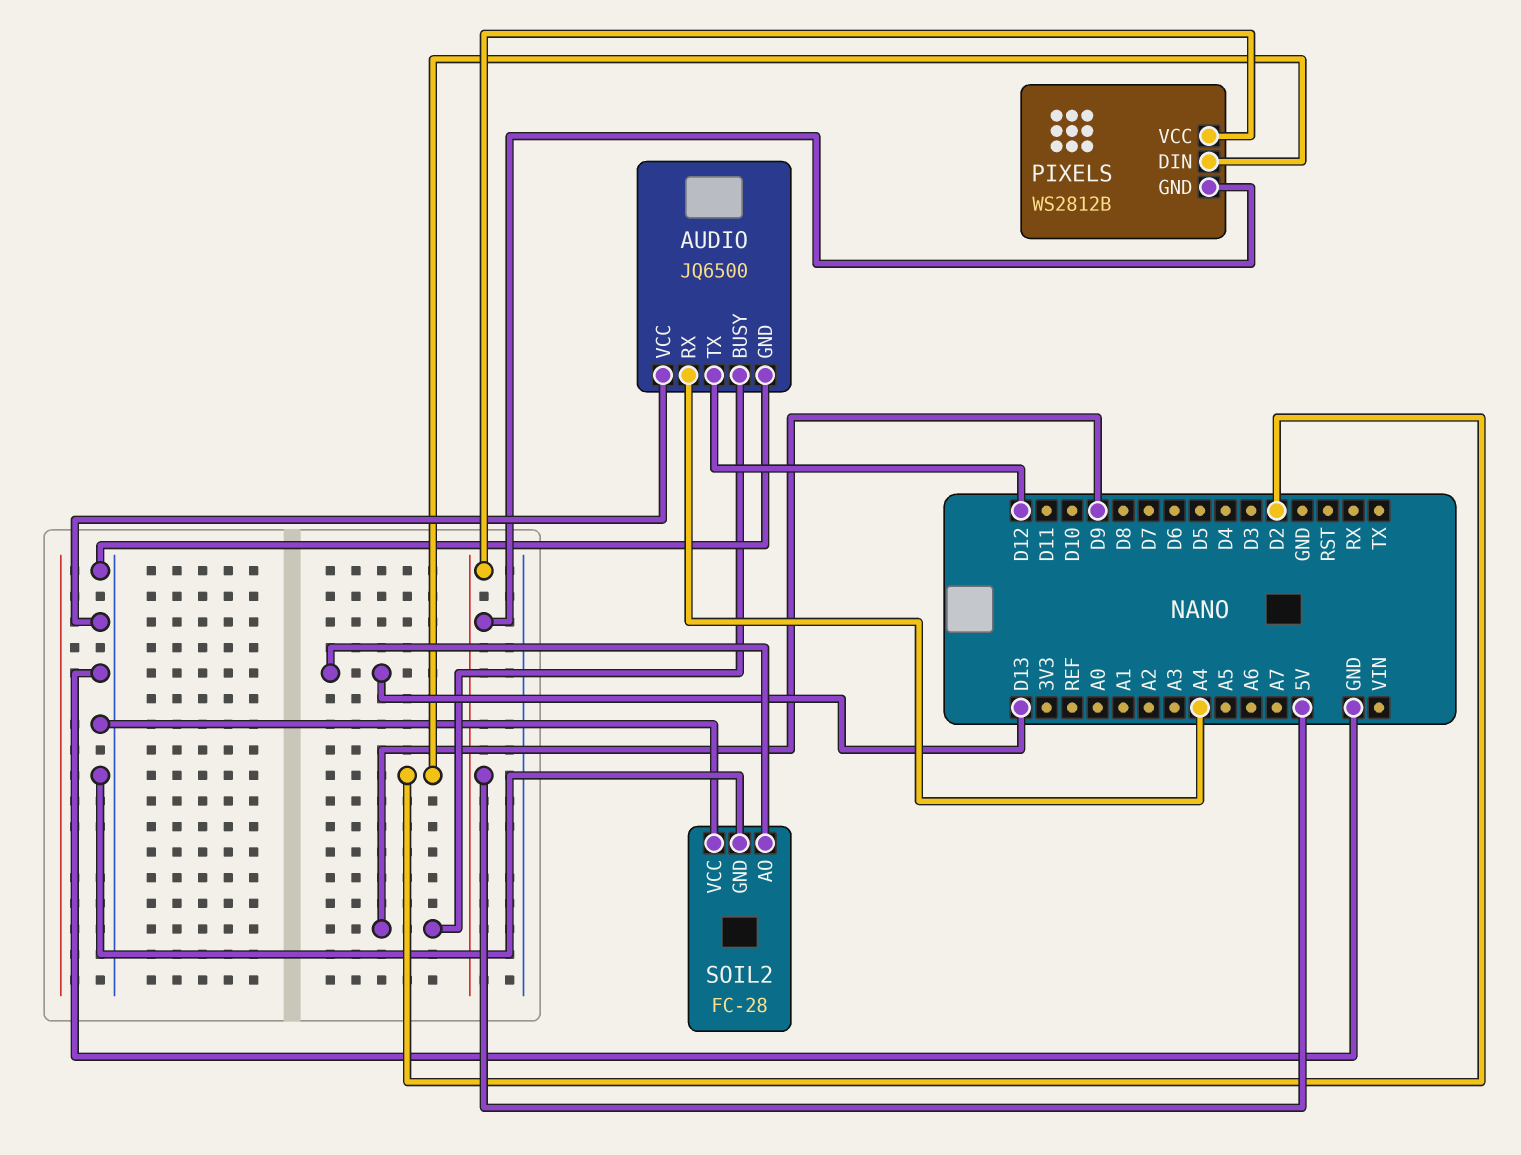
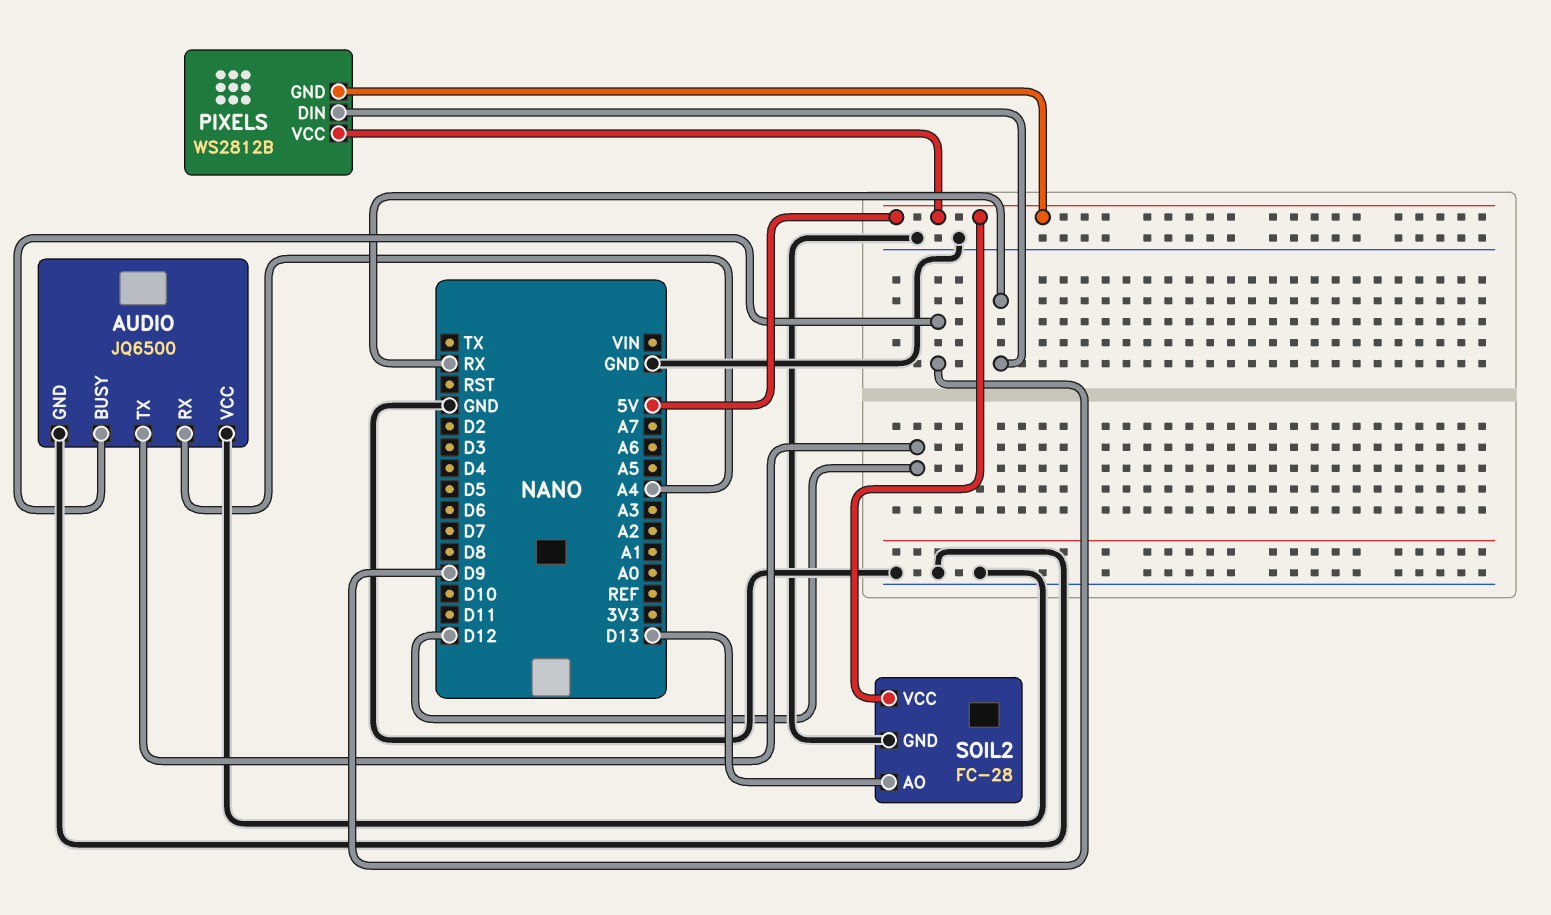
PIXELS pin DIN: D2 -> RX
SOIL2 pin VCC: GND -> 5V

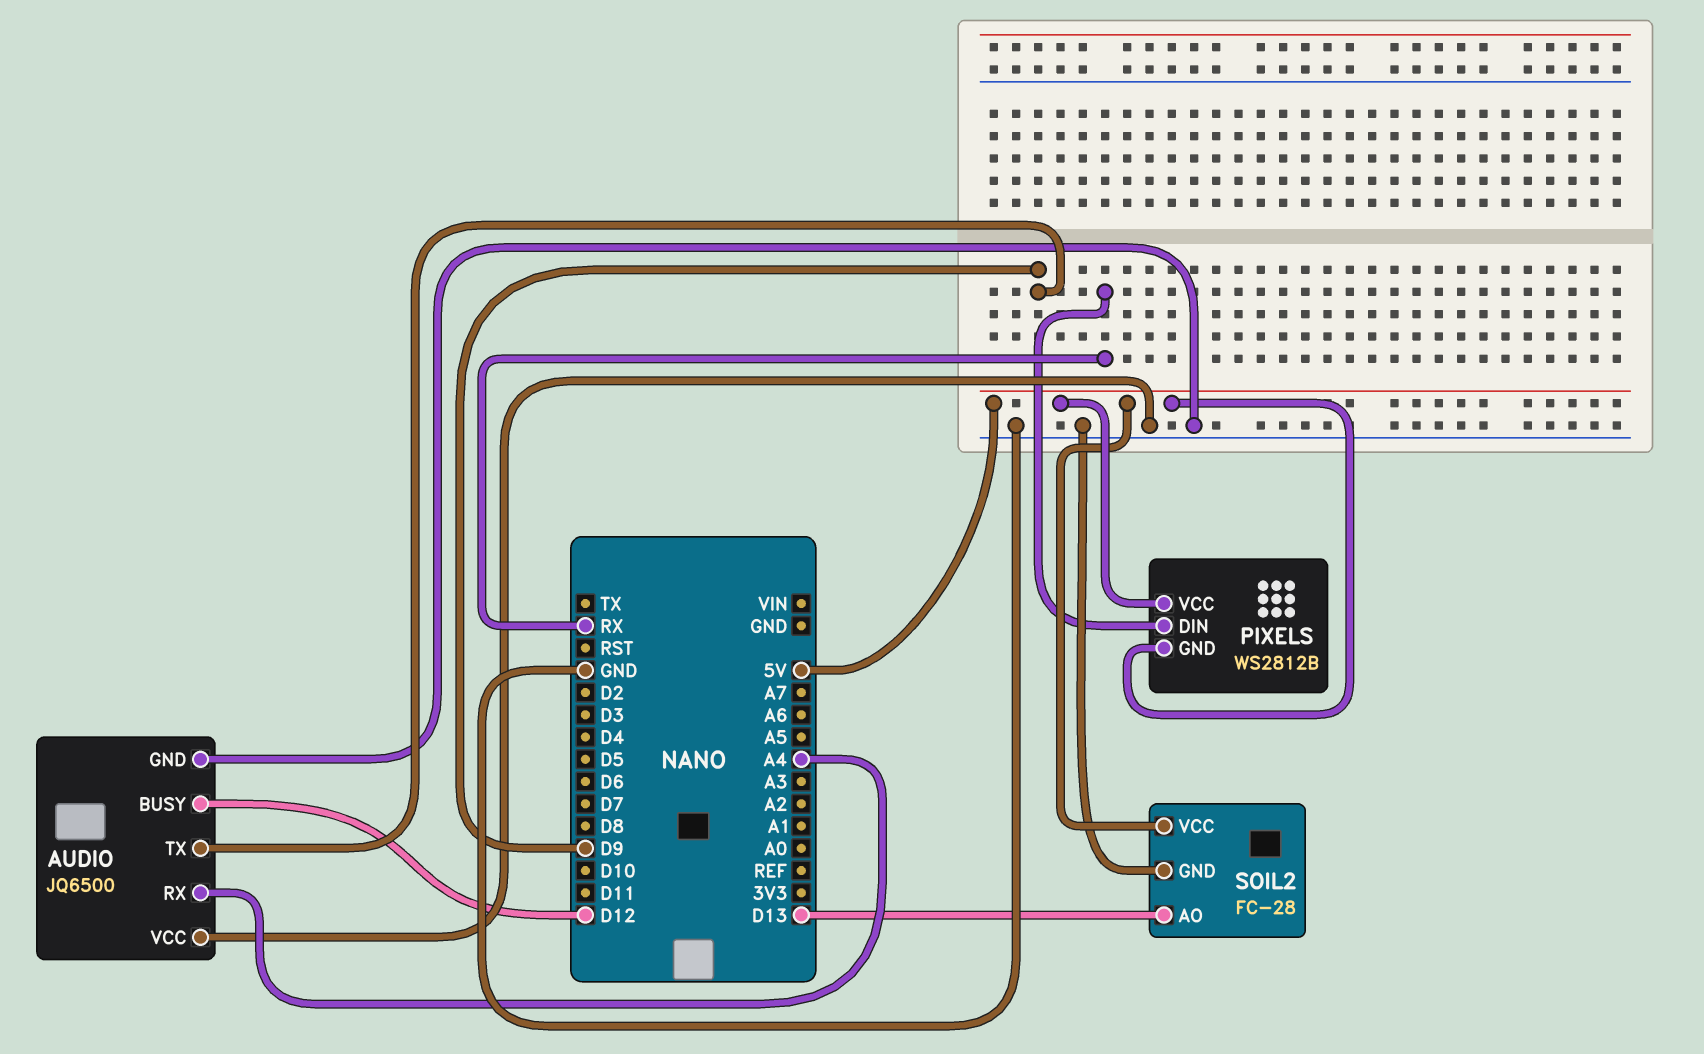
AUDIO pin BUSY: D9 -> D12
AUDIO pin TX: D12 -> D9

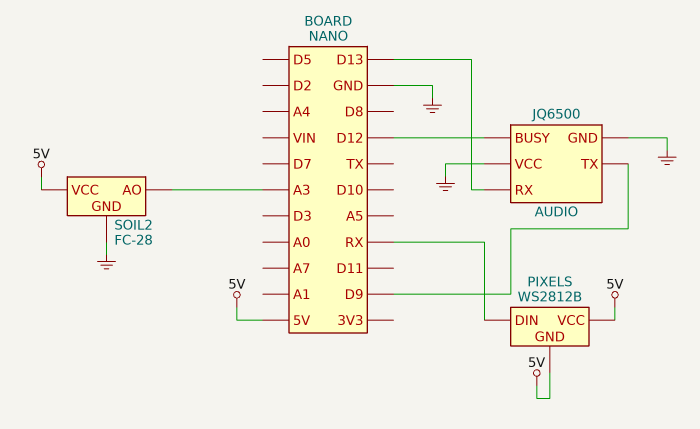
AUDIO pin RX: A4 -> D13
SOIL2 pin AO: D13 -> A3

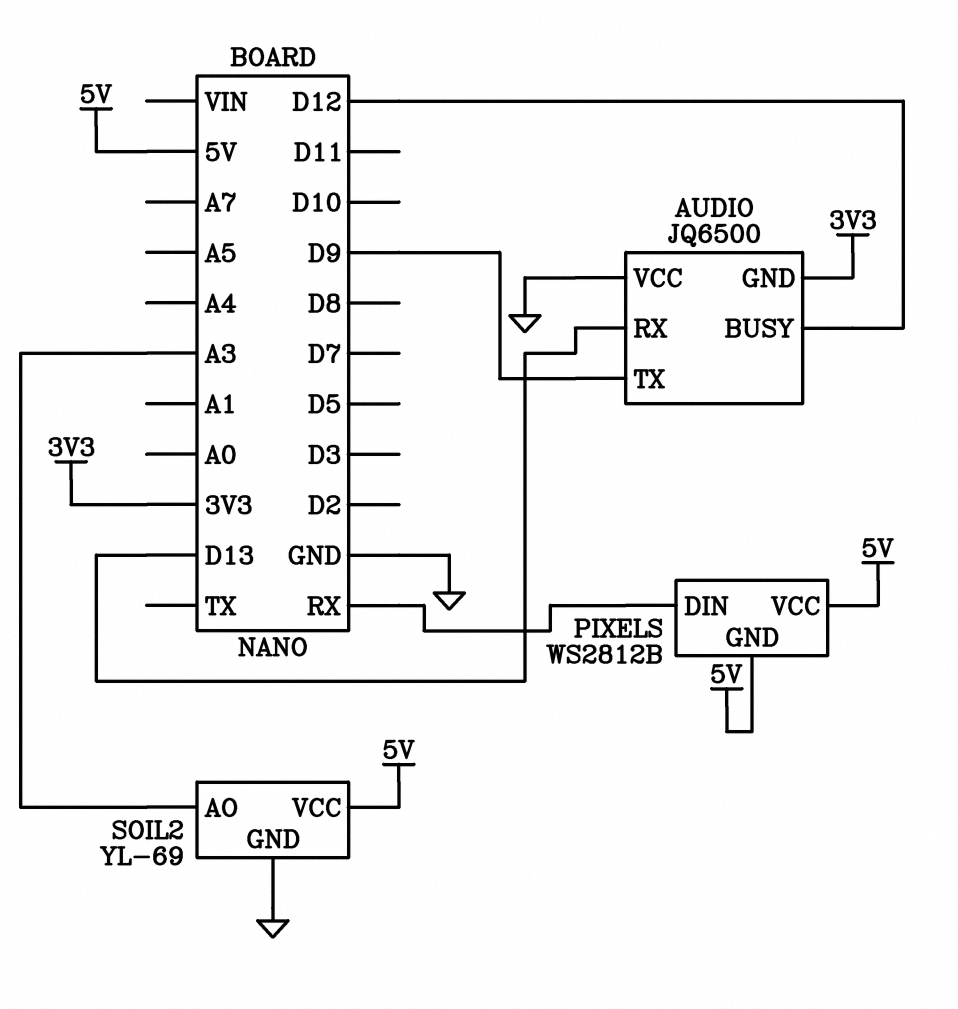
AUDIO pin GND: GND -> 3V3
SOIL2: FC-28 -> YL-69

